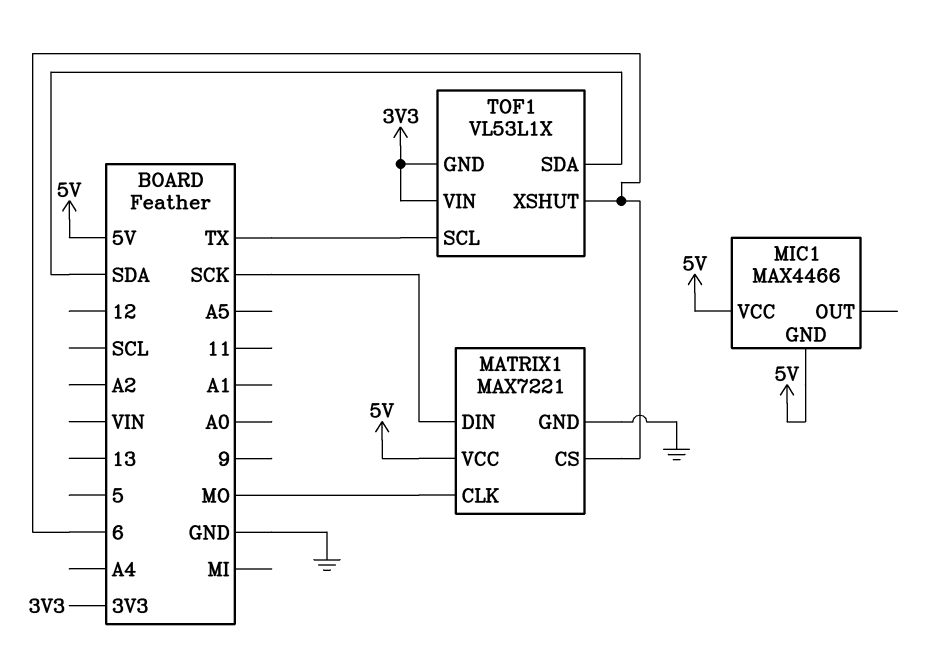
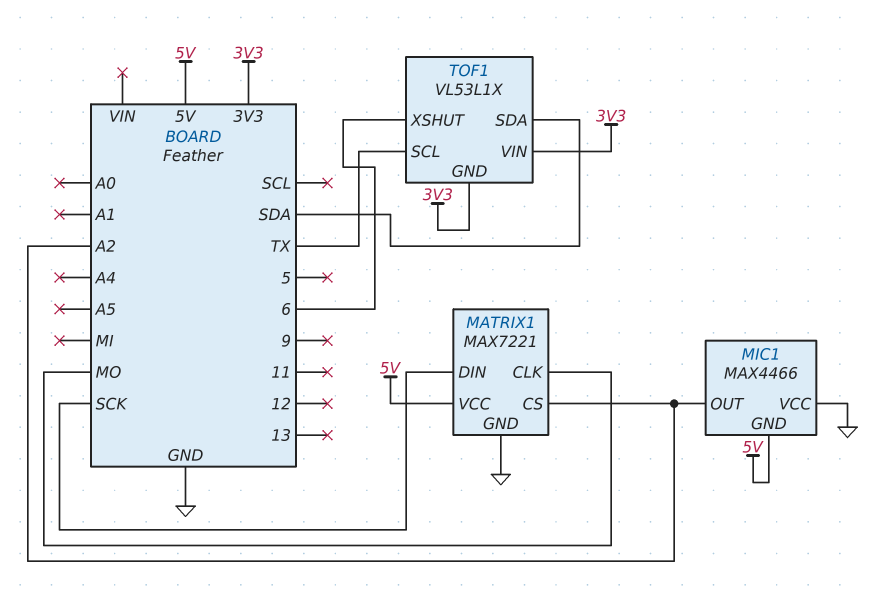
MATRIX1 pin CS: 6 -> A2
MIC1 pin OUT: none -> A2
MIC1 pin VCC: 5V -> GND

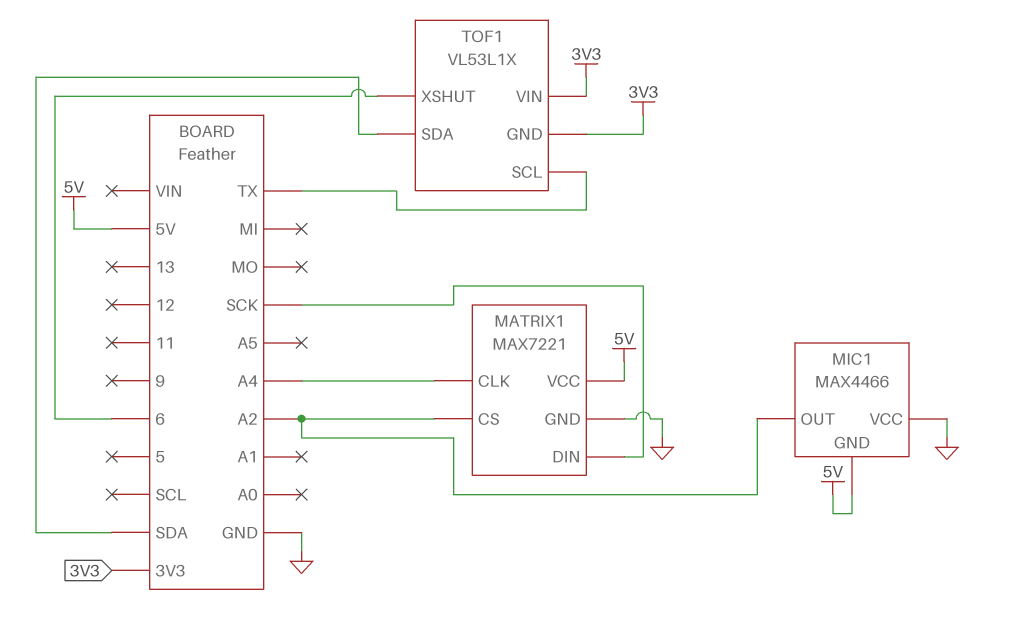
MATRIX1 pin CLK: MO -> A4

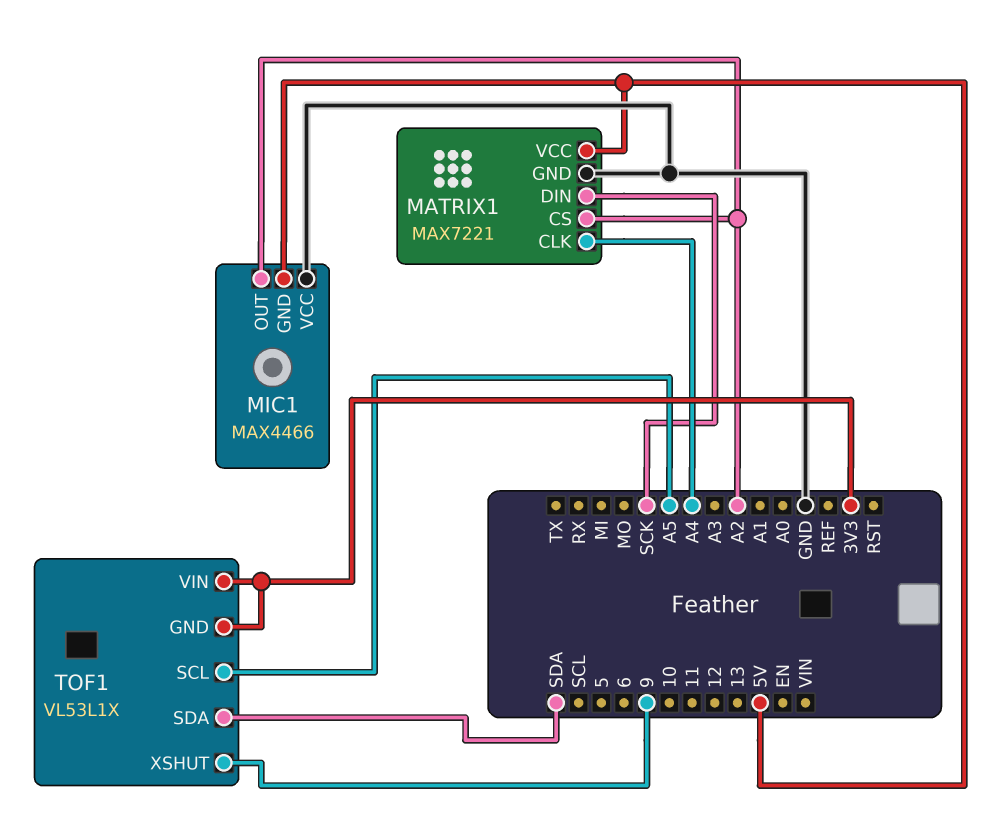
TOF1 pin SCL: TX -> A5
TOF1 pin XSHUT: 6 -> 9

